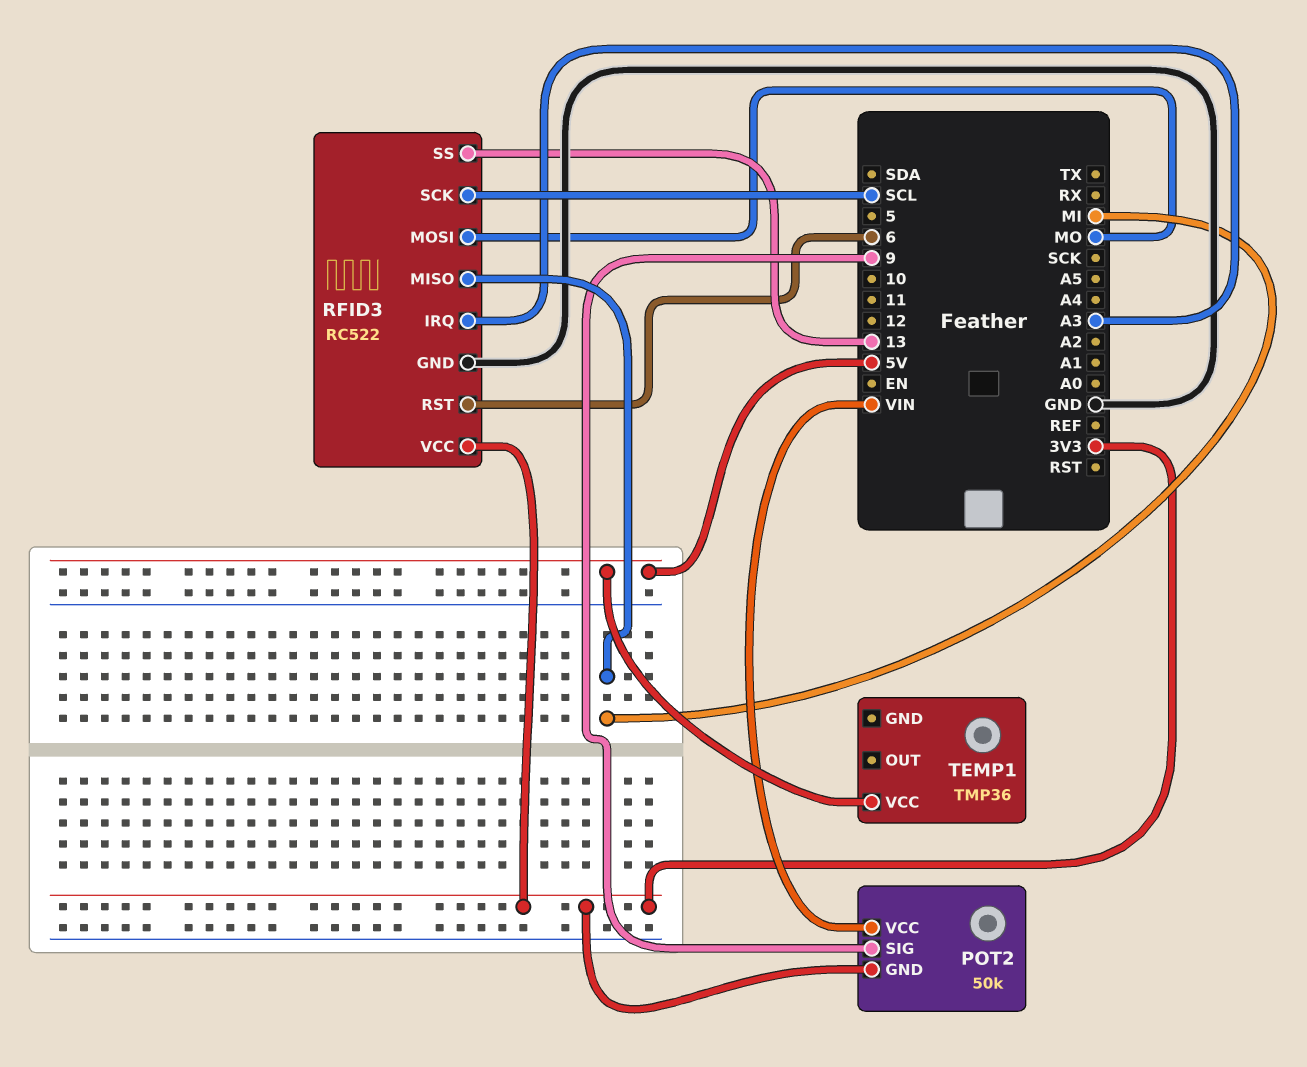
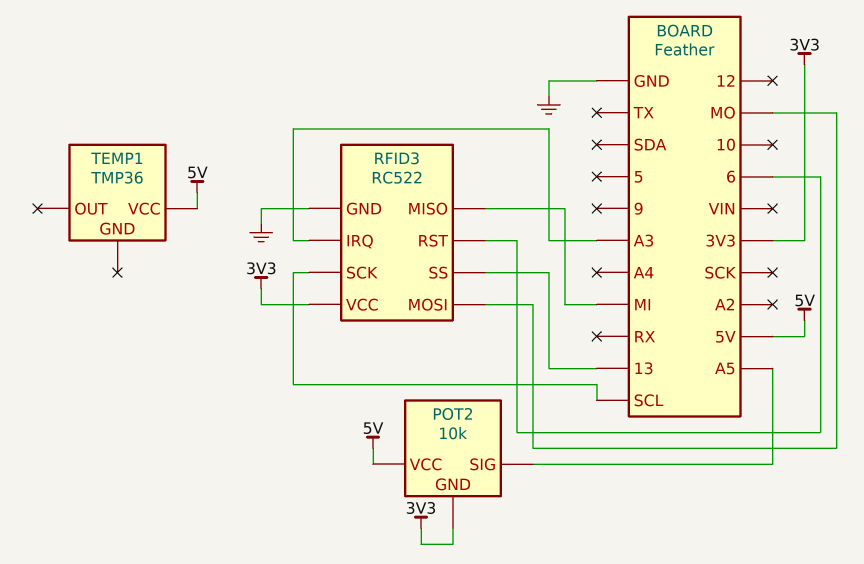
POT2: 50k -> 10k
POT2 pin SIG: 9 -> A5
POT2 pin VCC: VIN -> 5V

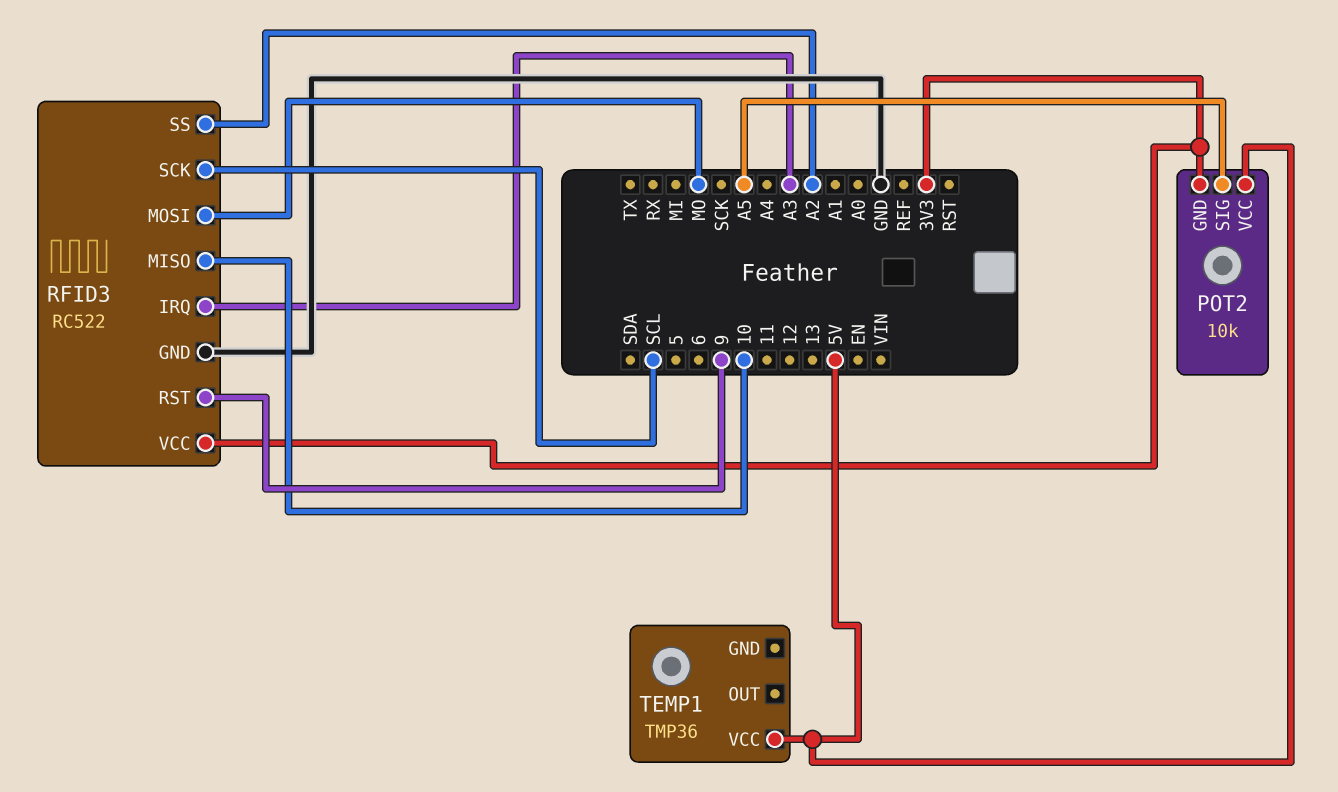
RFID3 pin MISO: MI -> 10
RFID3 pin RST: 6 -> 9
RFID3 pin SS: 13 -> A2

